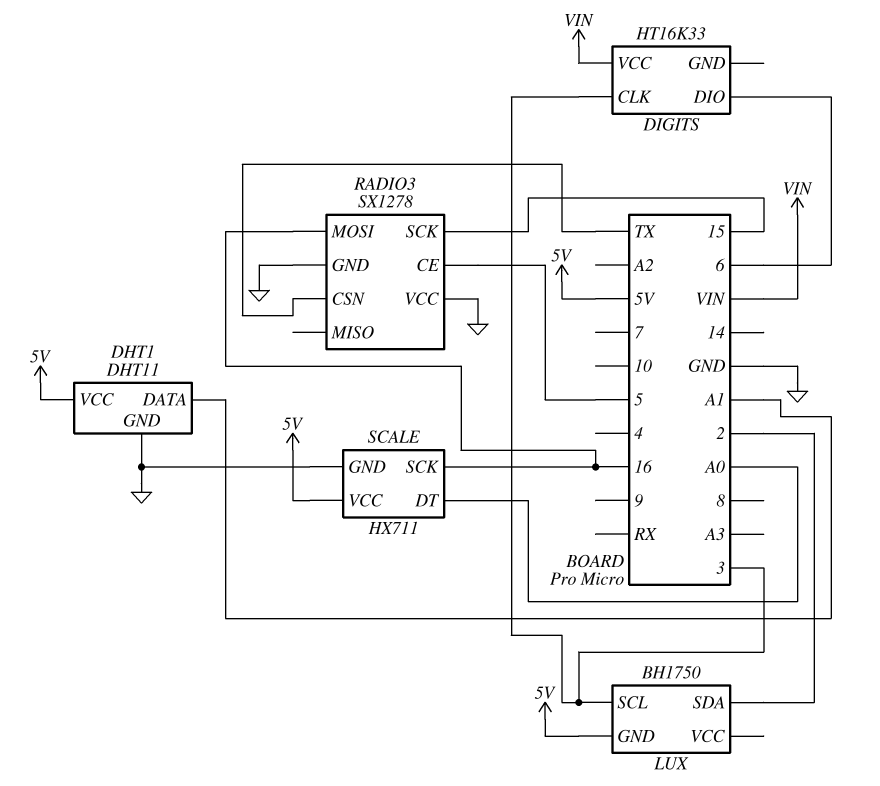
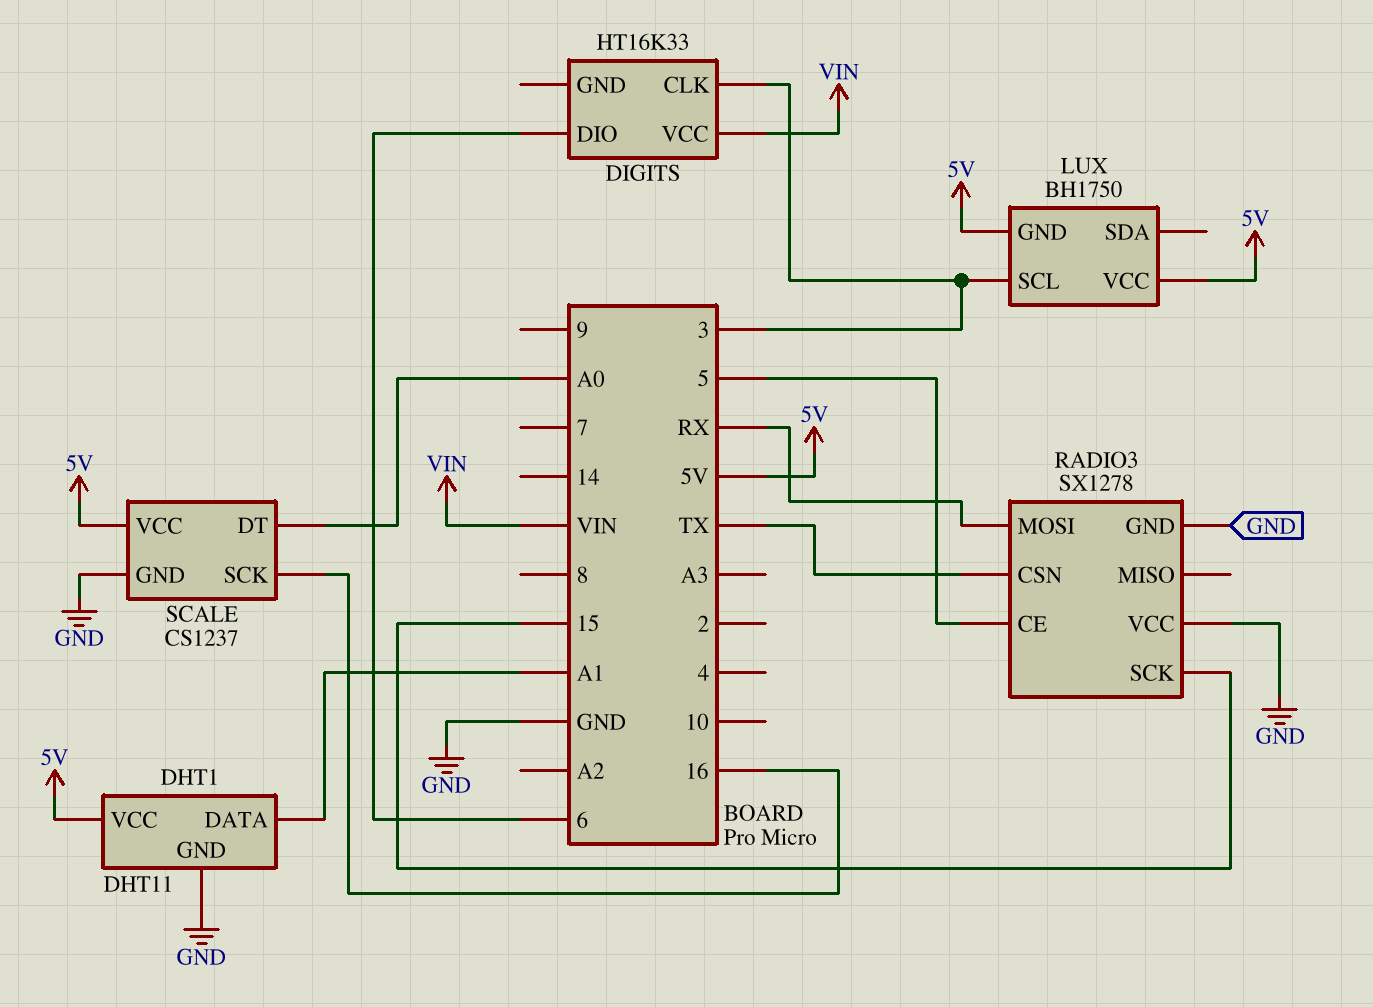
LUX pin SDA: 2 -> none
LUX pin VCC: none -> 5V
RADIO3 pin MOSI: 16 -> RX
SCALE: HX711 -> CS1237

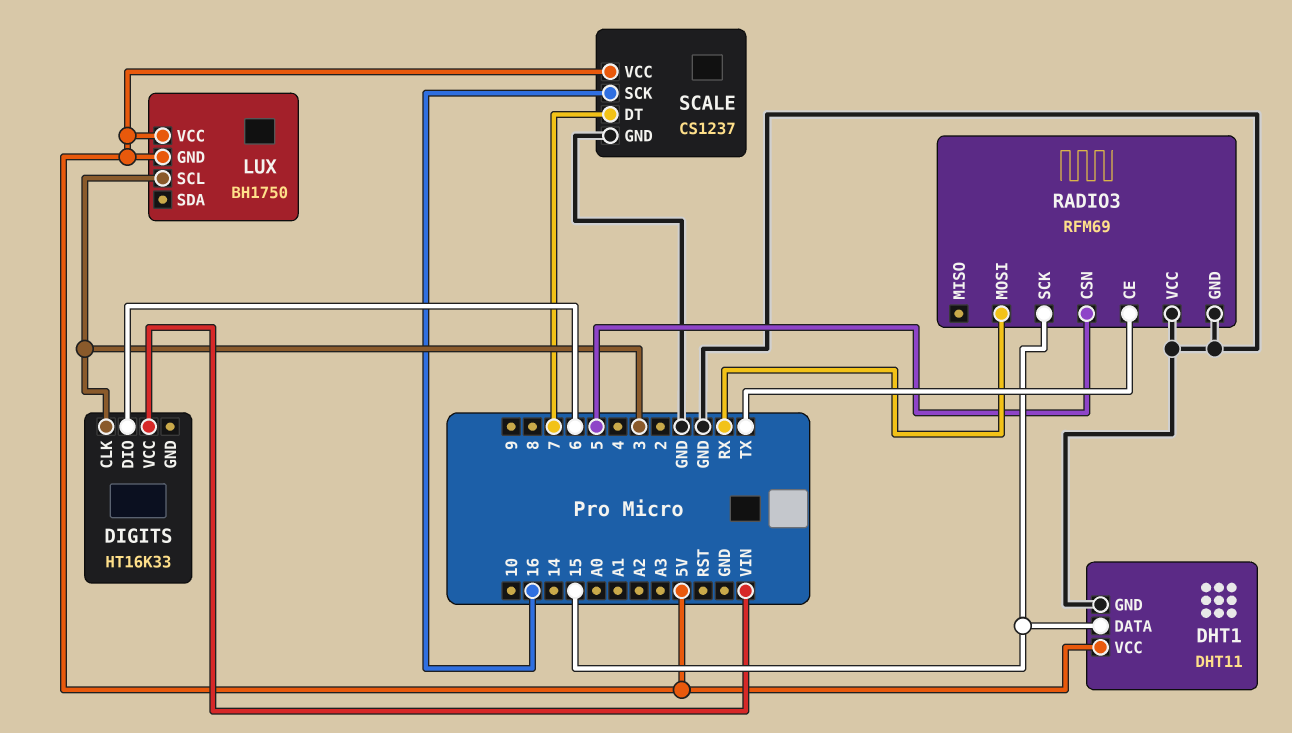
DHT1 pin DATA: A1 -> 15
RADIO3: SX1278 -> RFM69
RADIO3 pin CE: 5 -> TX
RADIO3 pin CSN: TX -> 5
SCALE pin DT: A0 -> 7

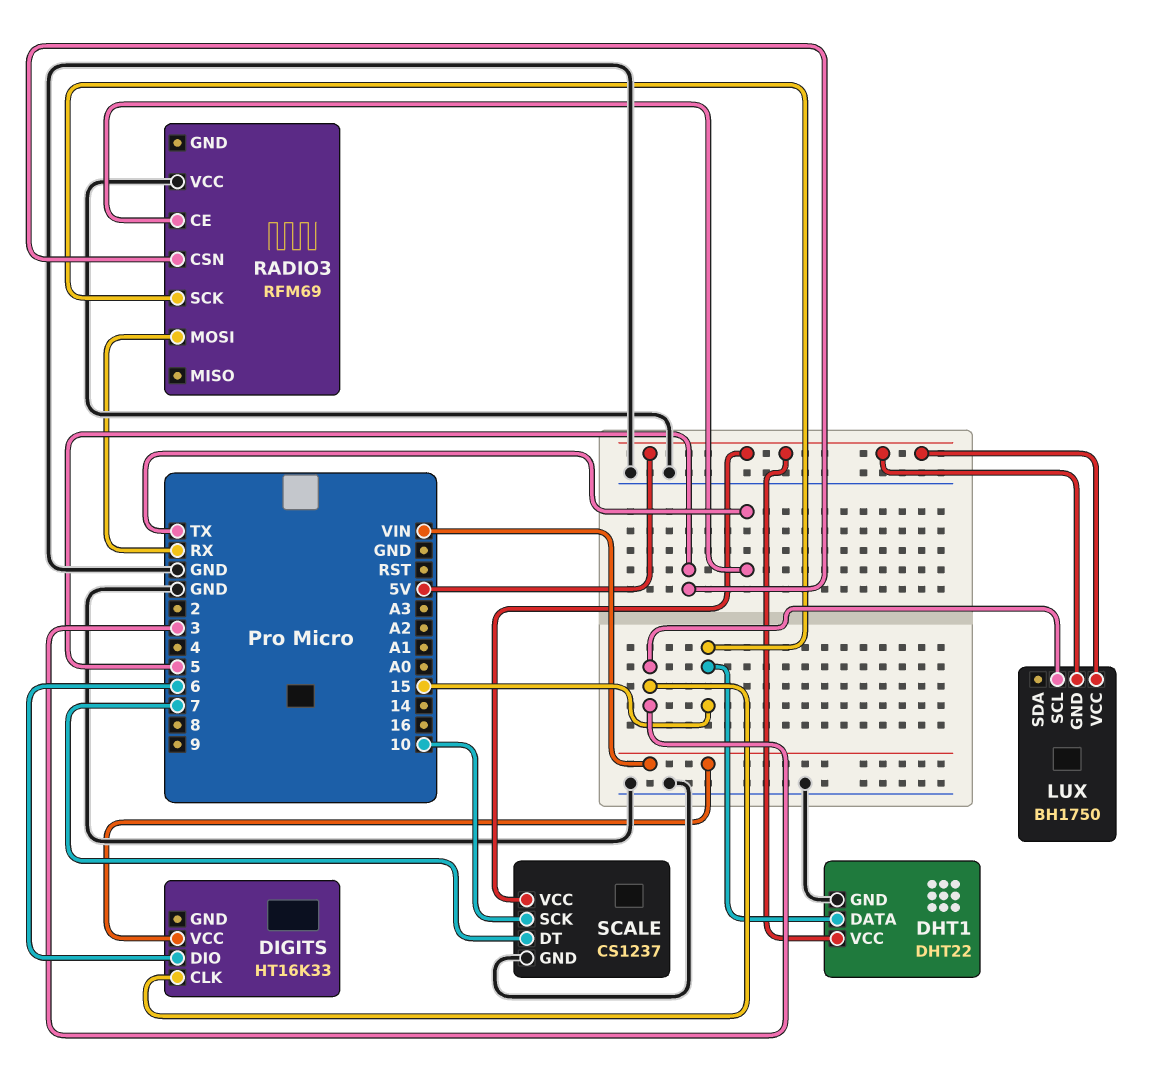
DHT1: DHT11 -> DHT22
RADIO3 pin GND: GND -> none
SCALE pin SCK: 16 -> 10

